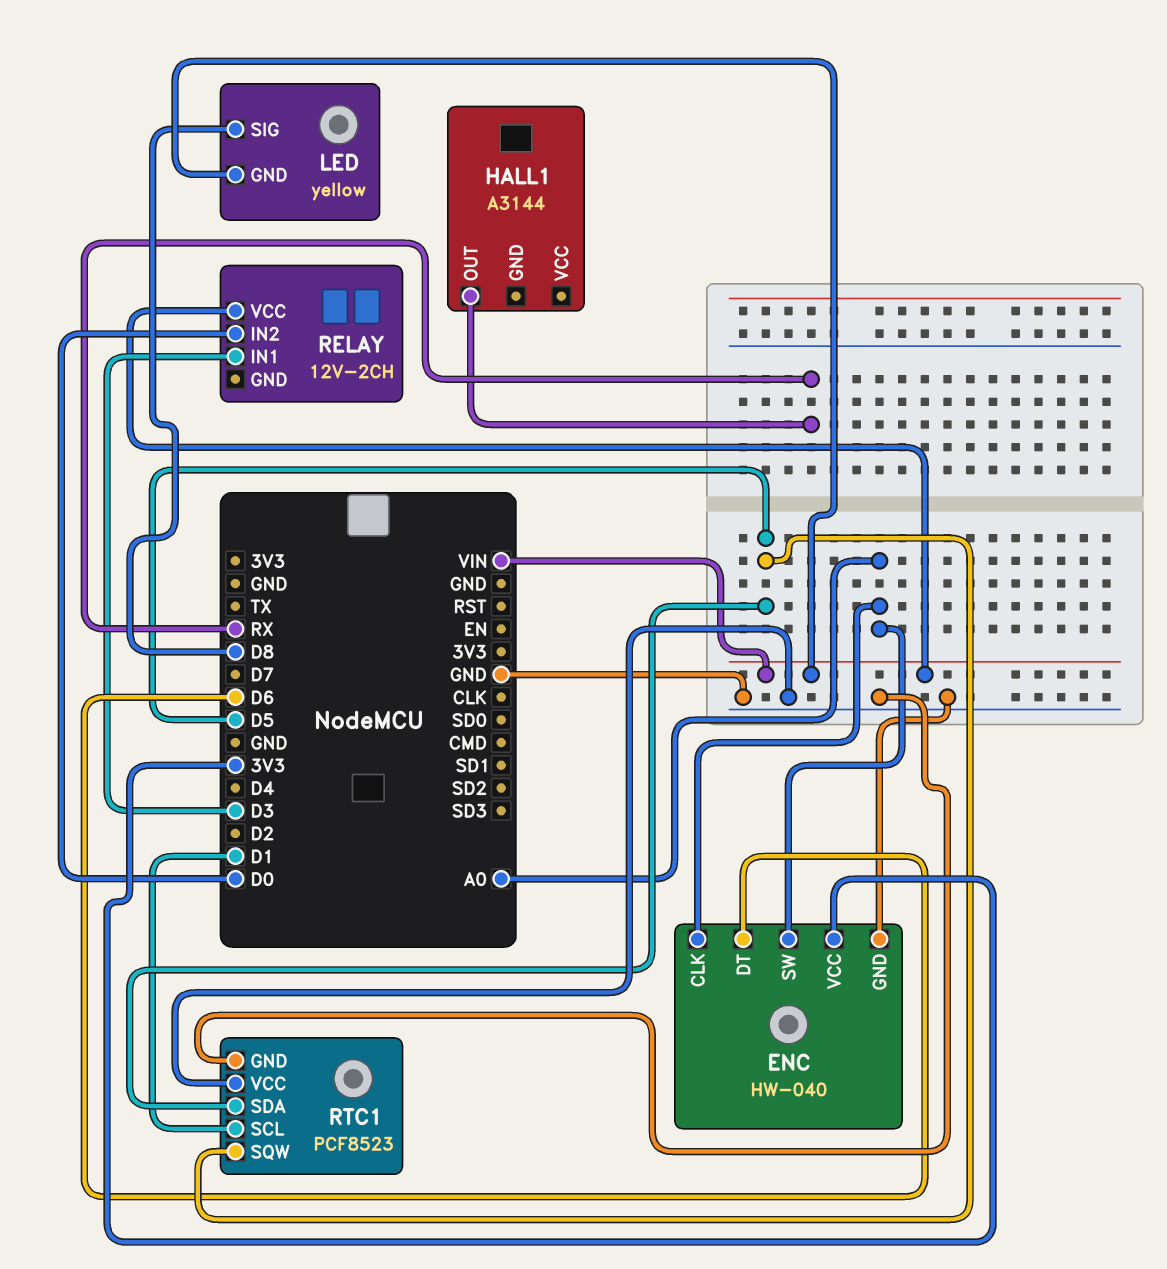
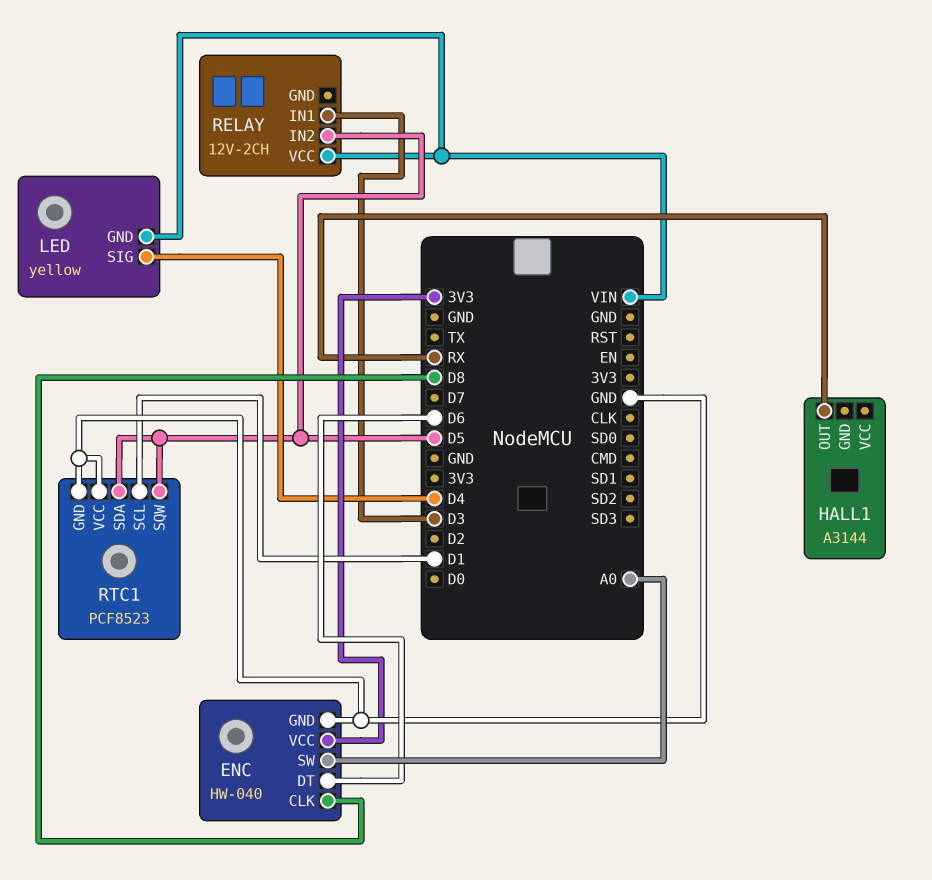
ENC pin CLK: A0 -> D8
LED pin SIG: D8 -> D4
RELAY pin IN2: D0 -> D5

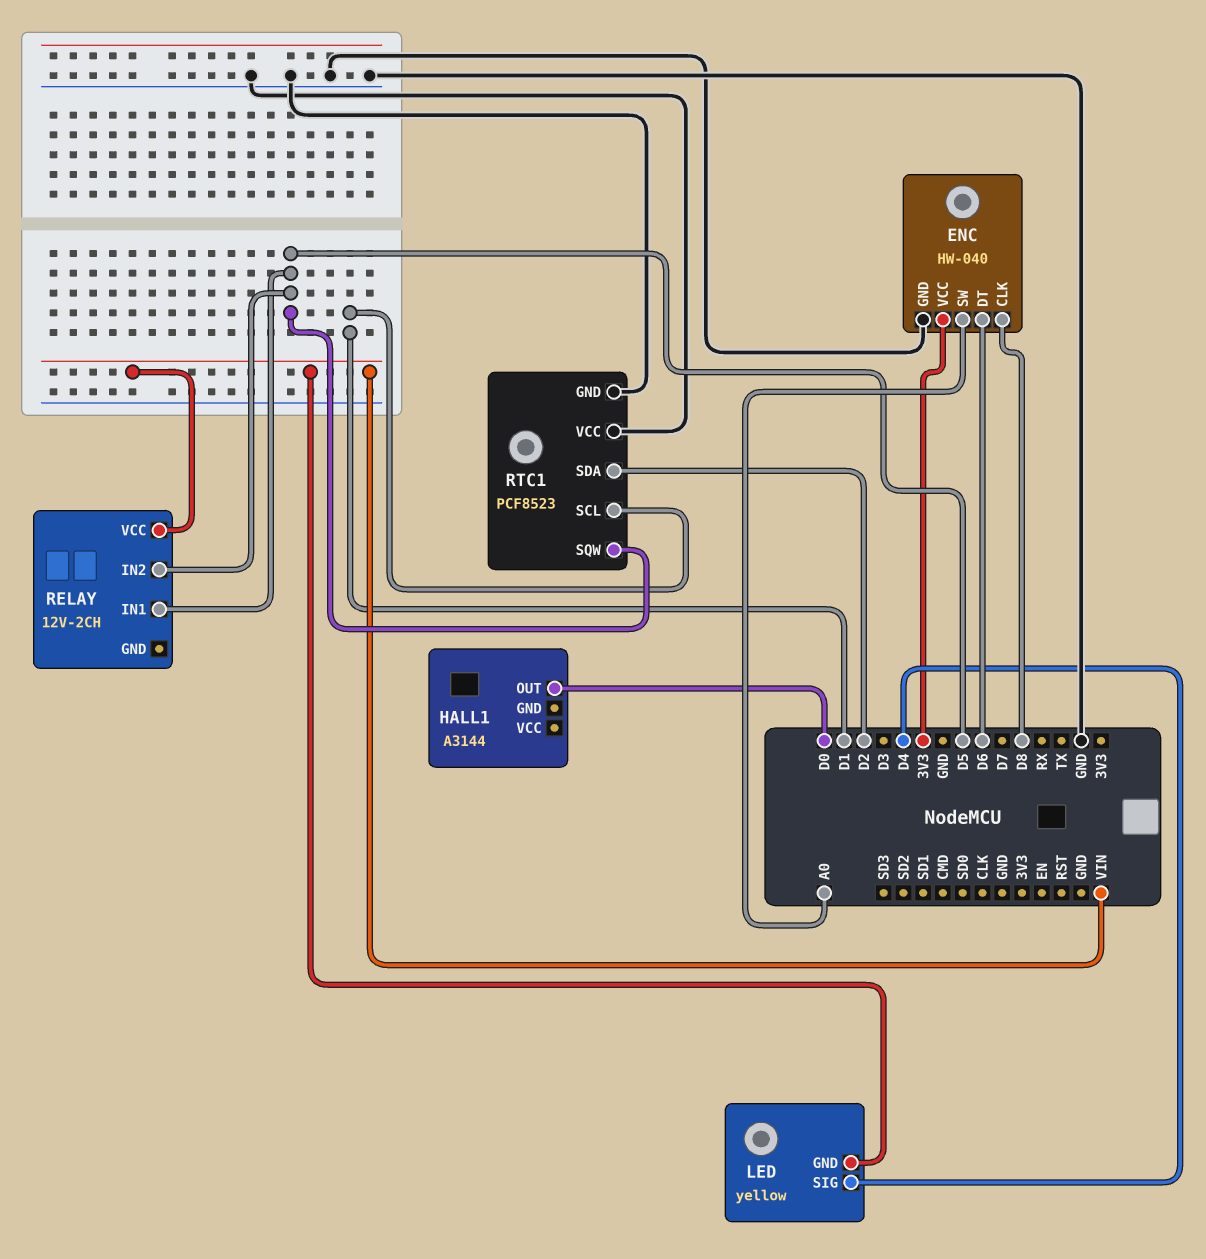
HALL1 pin OUT: RX -> D0
RELAY pin IN1: D3 -> D5
RTC1 pin SDA: D5 -> D2

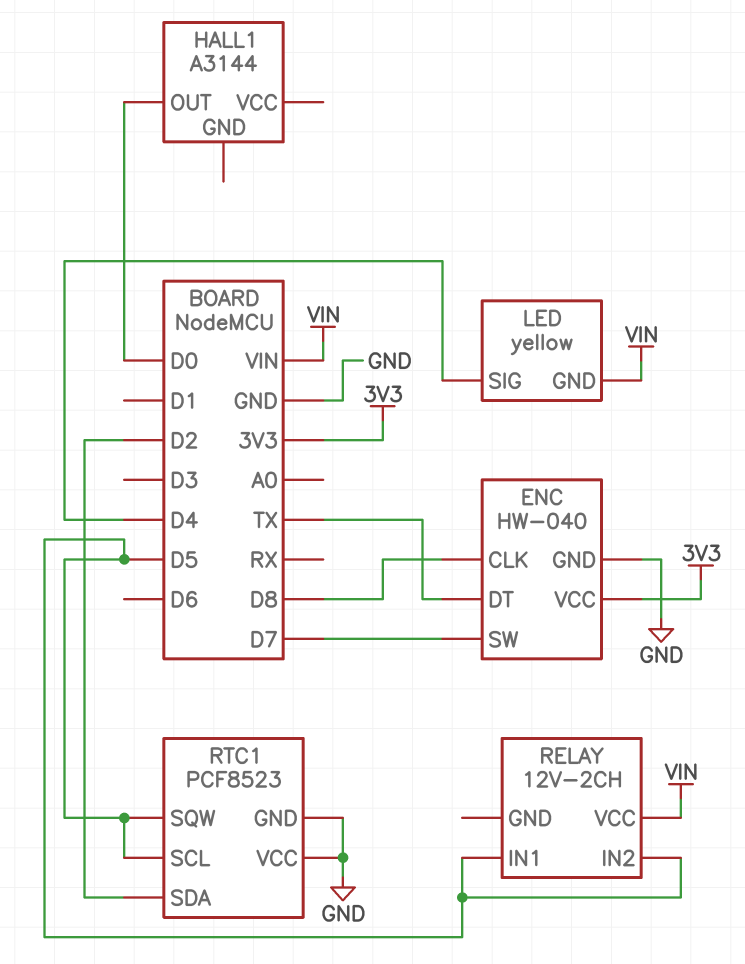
ENC pin DT: D6 -> TX
ENC pin SW: A0 -> D7
RTC1 pin SCL: D1 -> D5

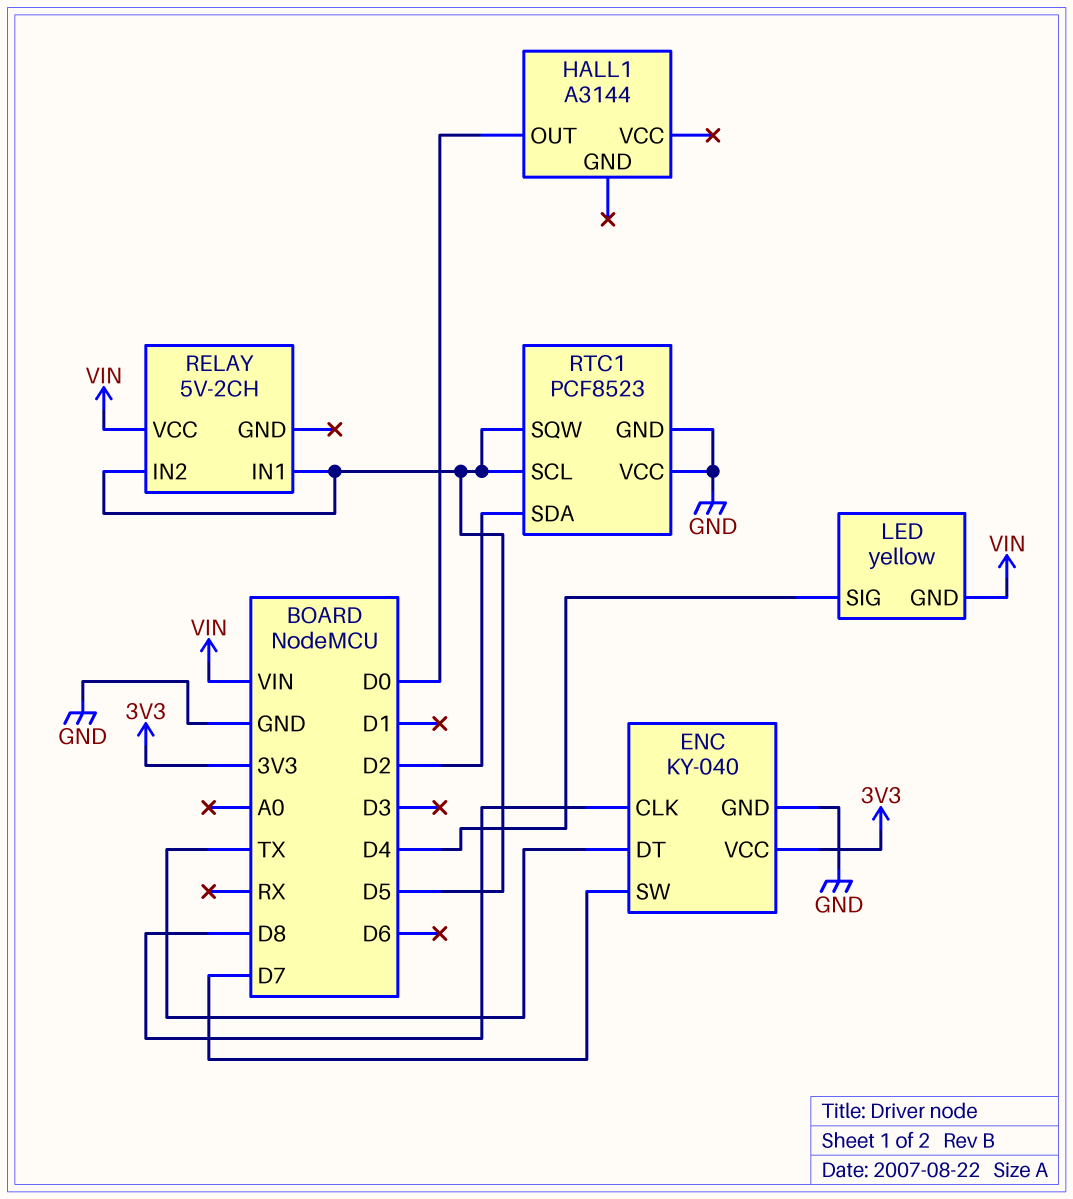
ENC: HW-040 -> KY-040
RELAY: 12V-2CH -> 5V-2CH

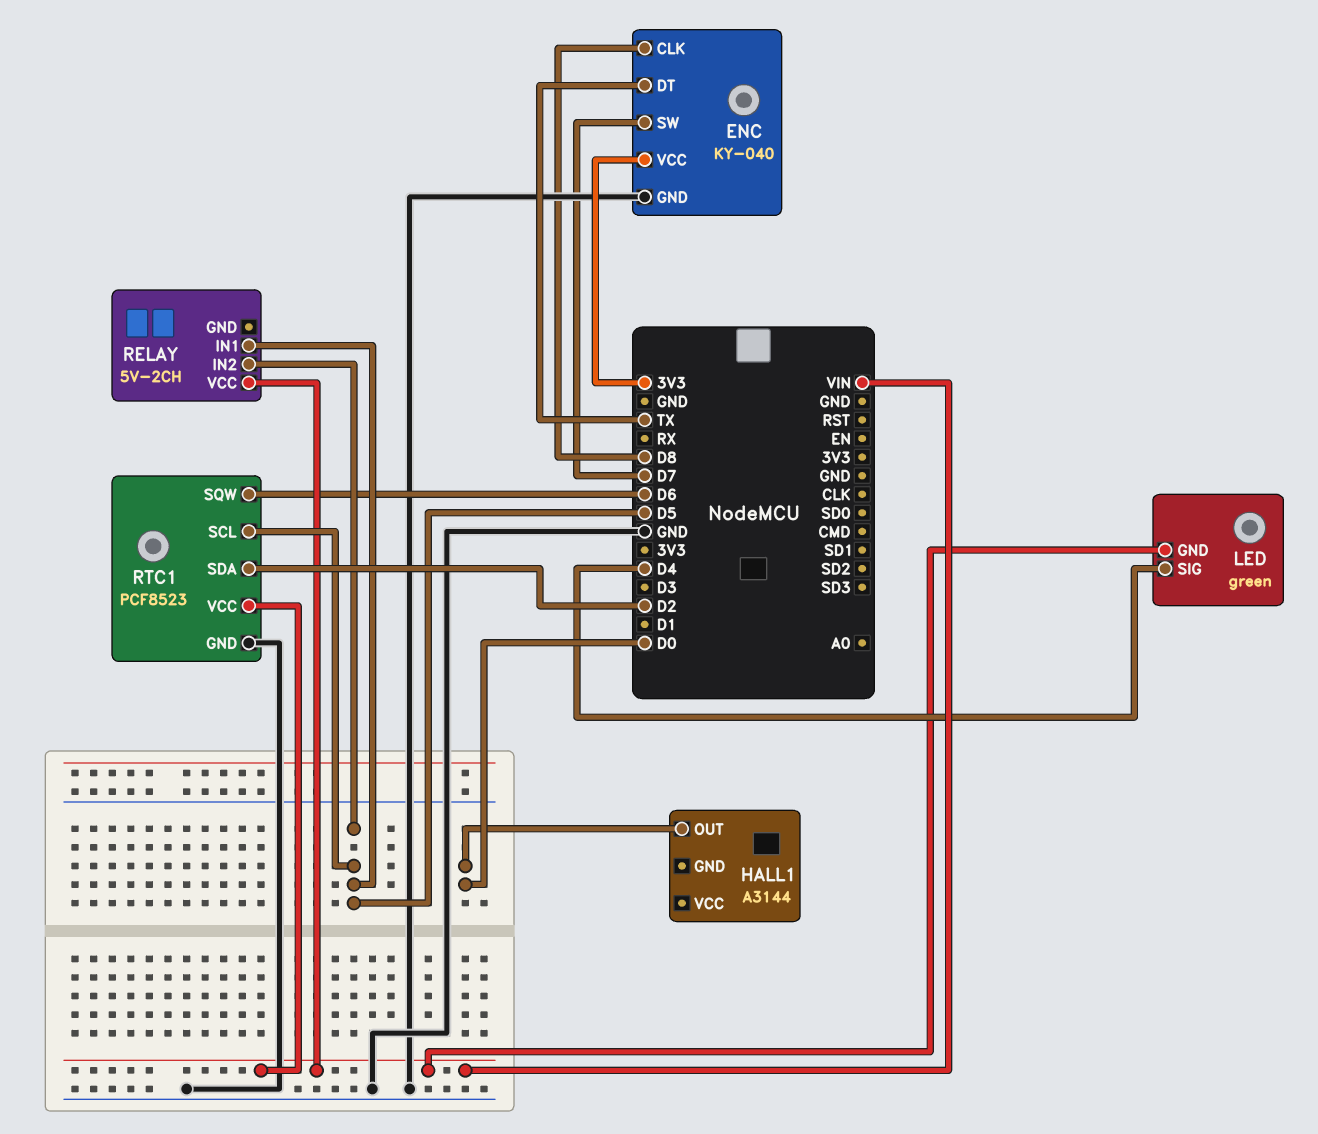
LED: yellow -> green
RTC1 pin SQW: D5 -> D6
RTC1 pin VCC: GND -> VIN

